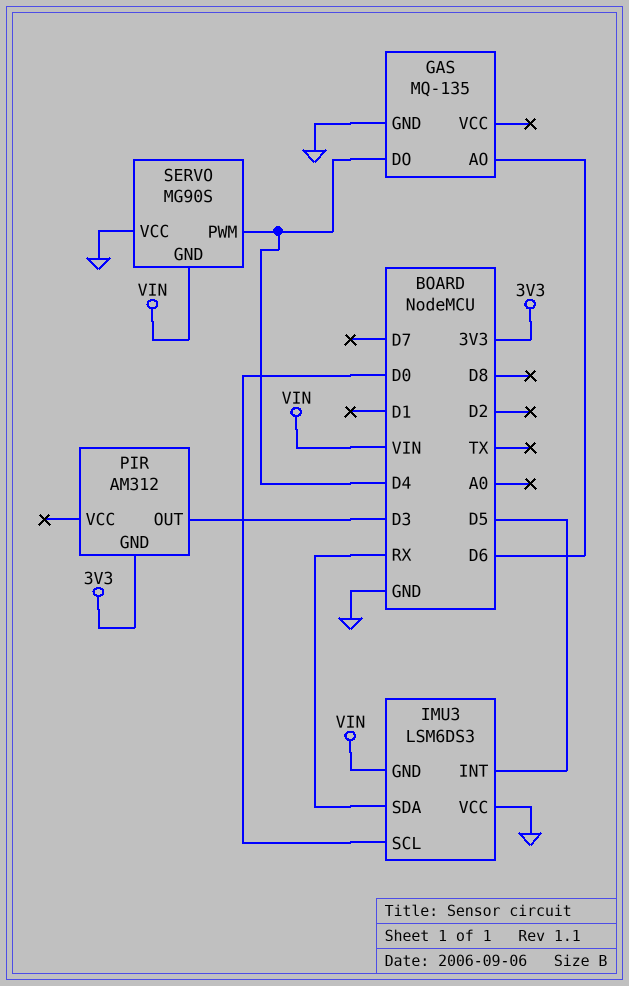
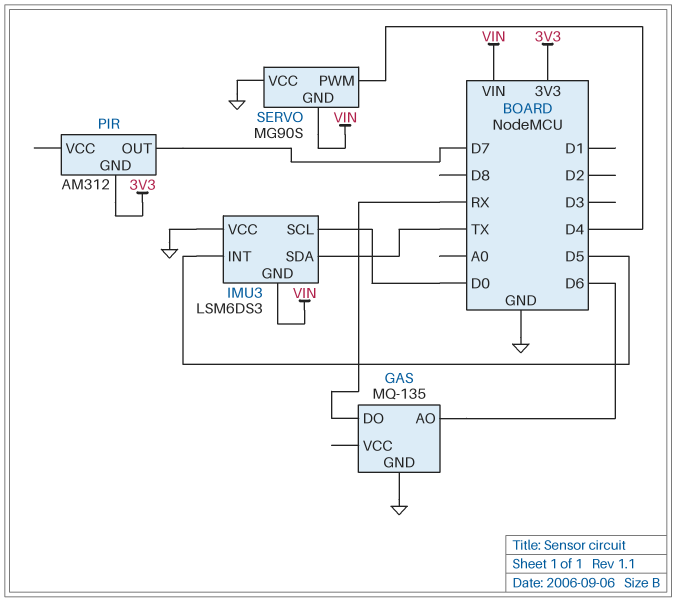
GAS pin DO: D4 -> RX
IMU3 pin SDA: RX -> TX
PIR pin OUT: D3 -> D7

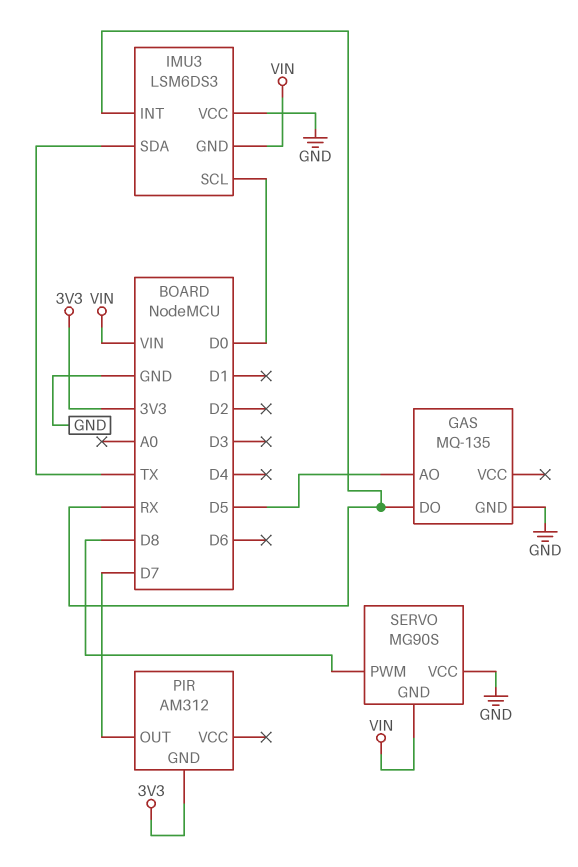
GAS pin AO: D6 -> D5
IMU3 pin INT: D5 -> RX
SERVO pin PWM: D4 -> D8

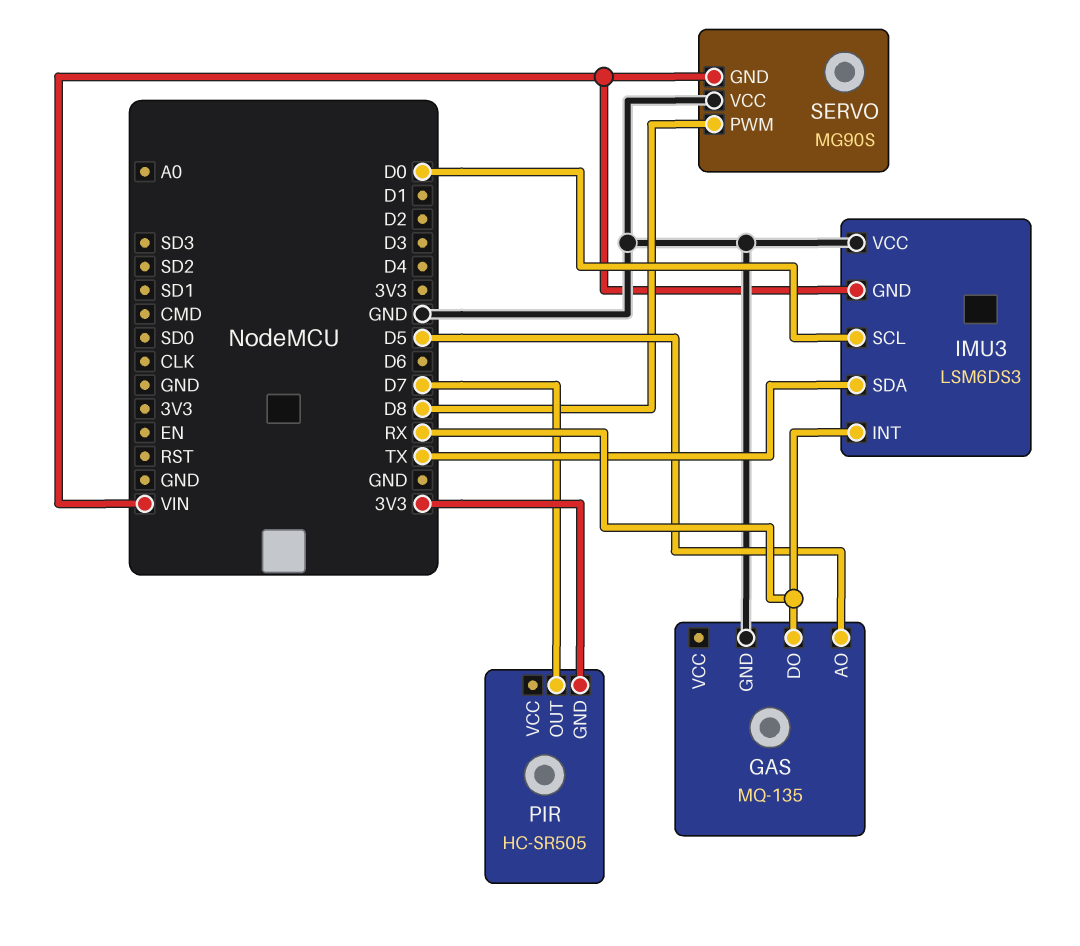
PIR: AM312 -> HC-SR505

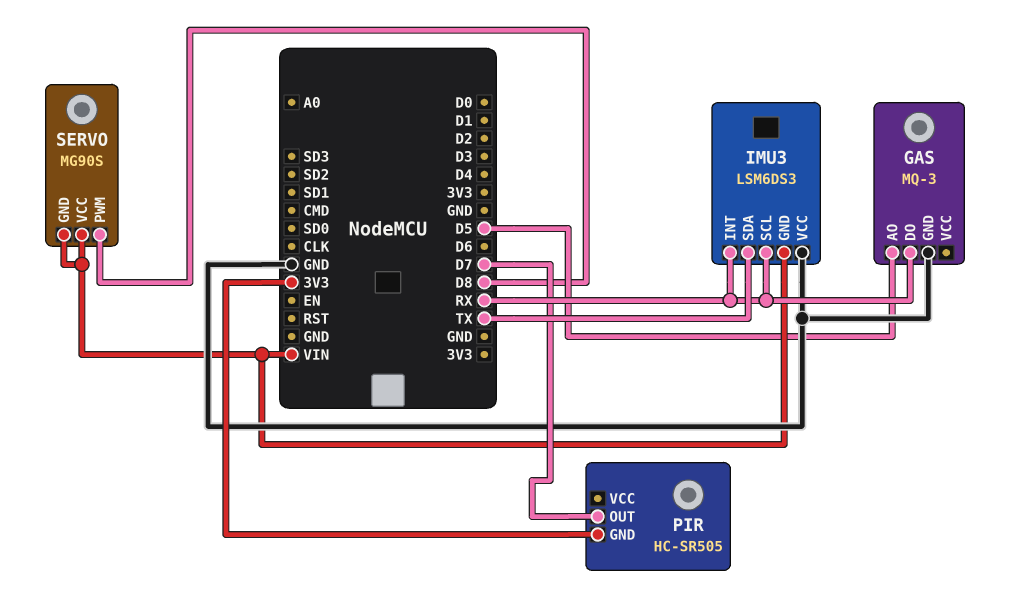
GAS: MQ-135 -> MQ-3
IMU3 pin SCL: D0 -> RX
SERVO pin VCC: GND -> VIN

